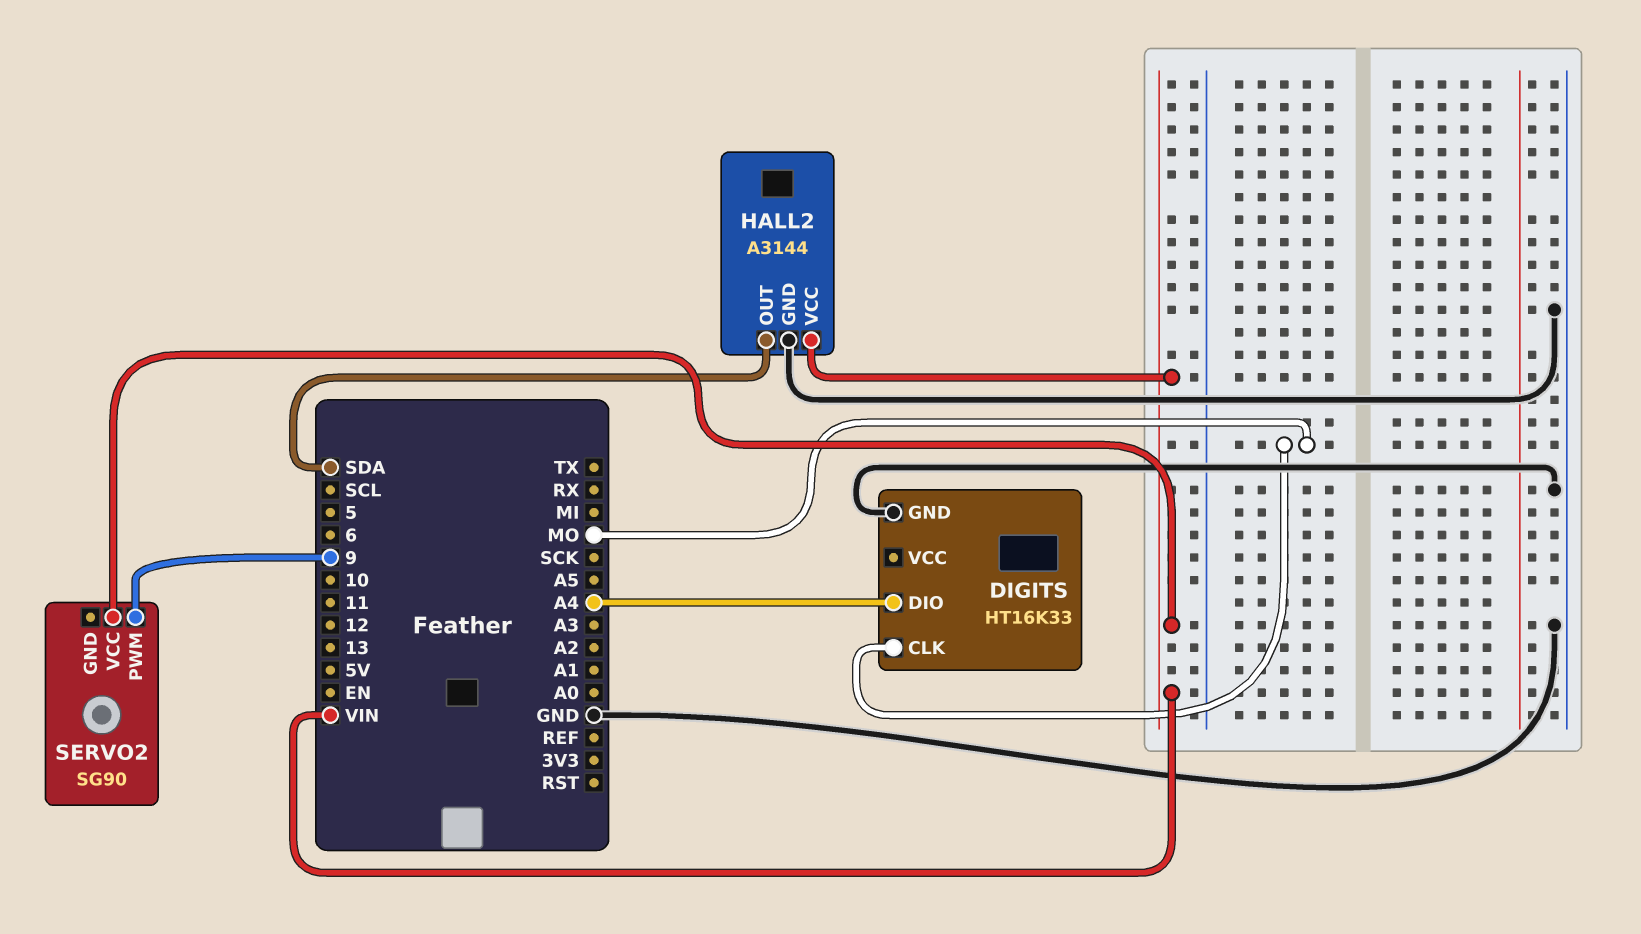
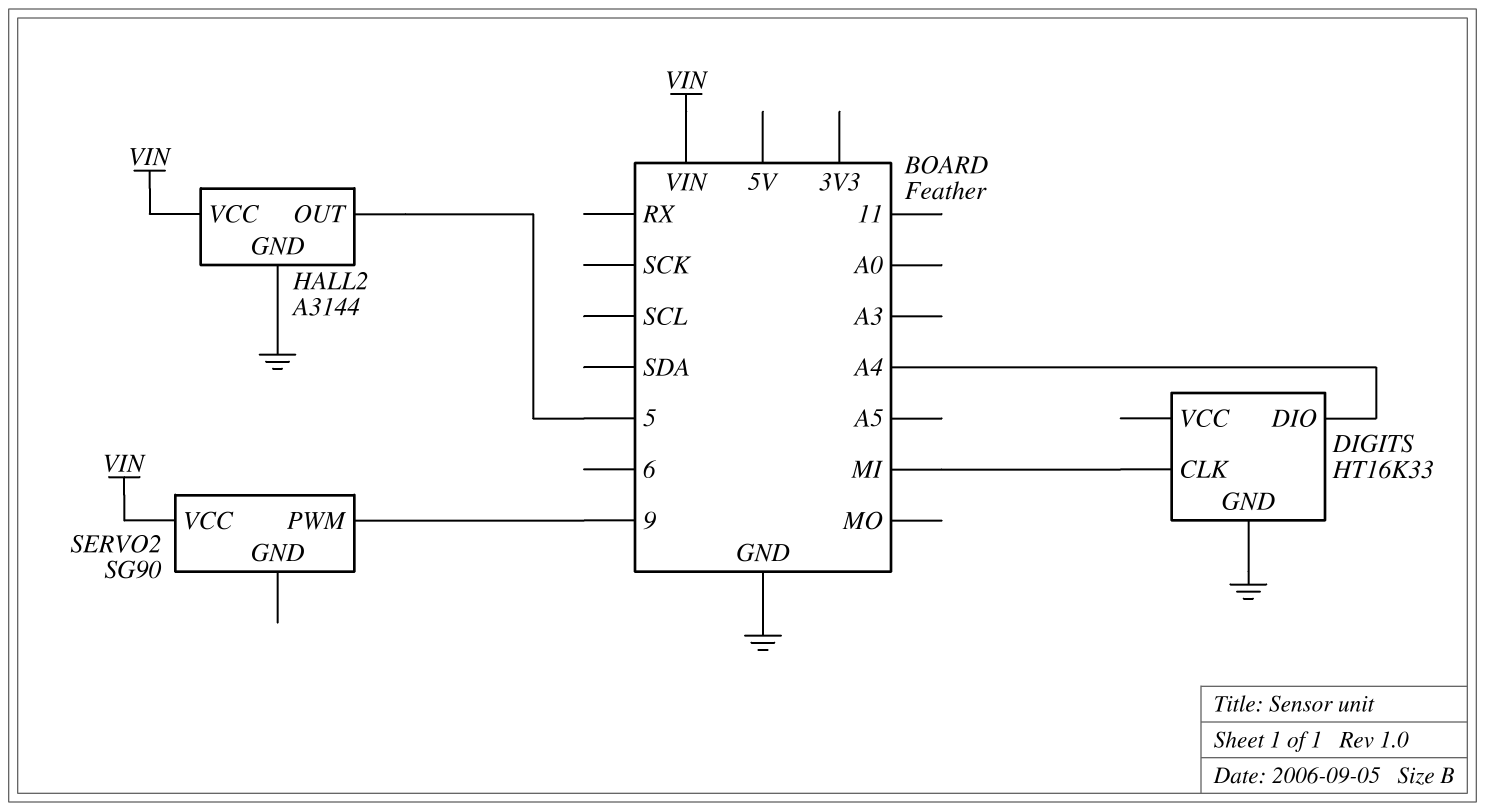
DIGITS pin CLK: MO -> MI
HALL2 pin OUT: SDA -> 5

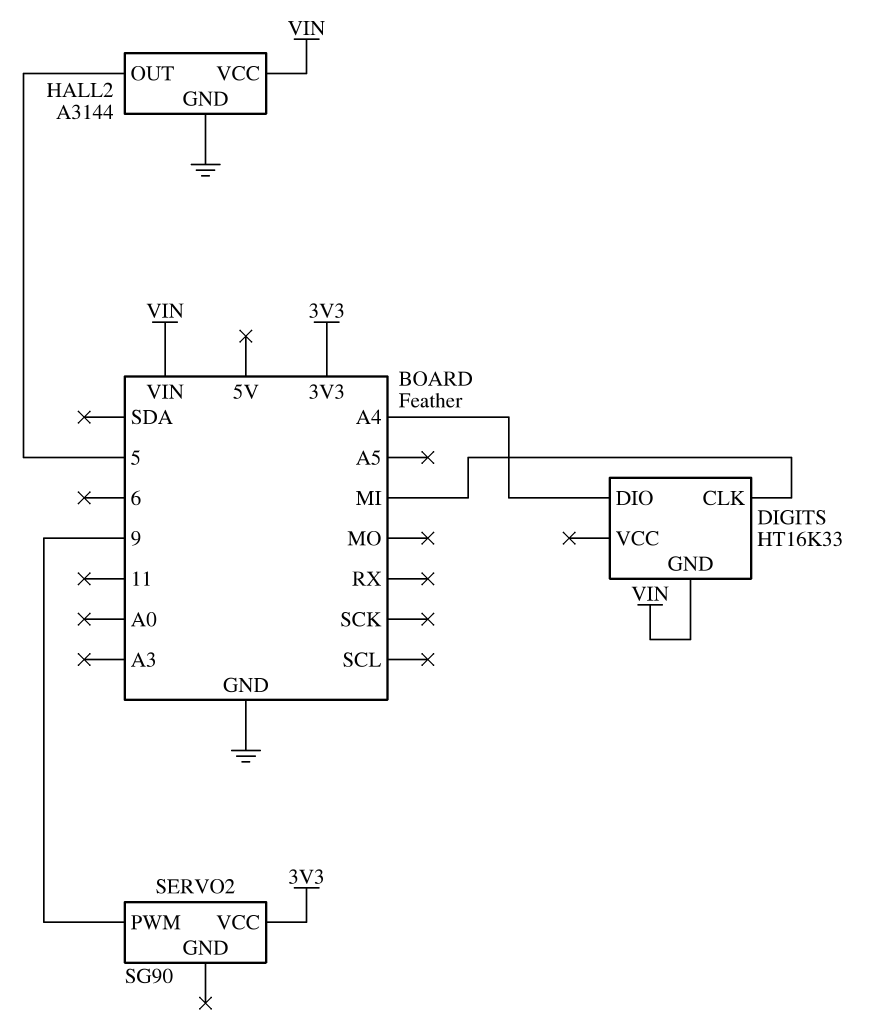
DIGITS pin GND: GND -> VIN
SERVO2 pin VCC: VIN -> 3V3

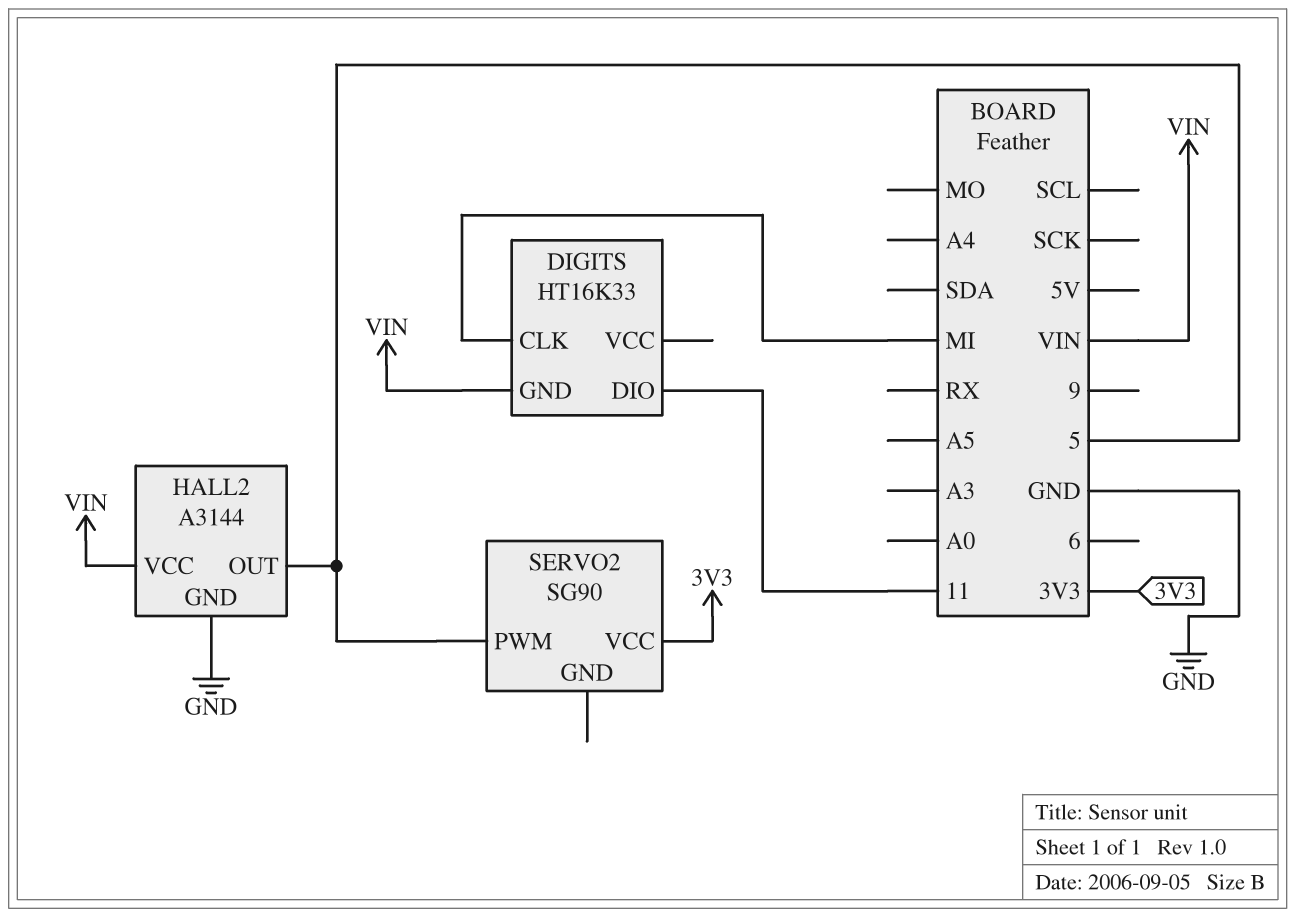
DIGITS pin DIO: A4 -> 11
SERVO2 pin PWM: 9 -> 5

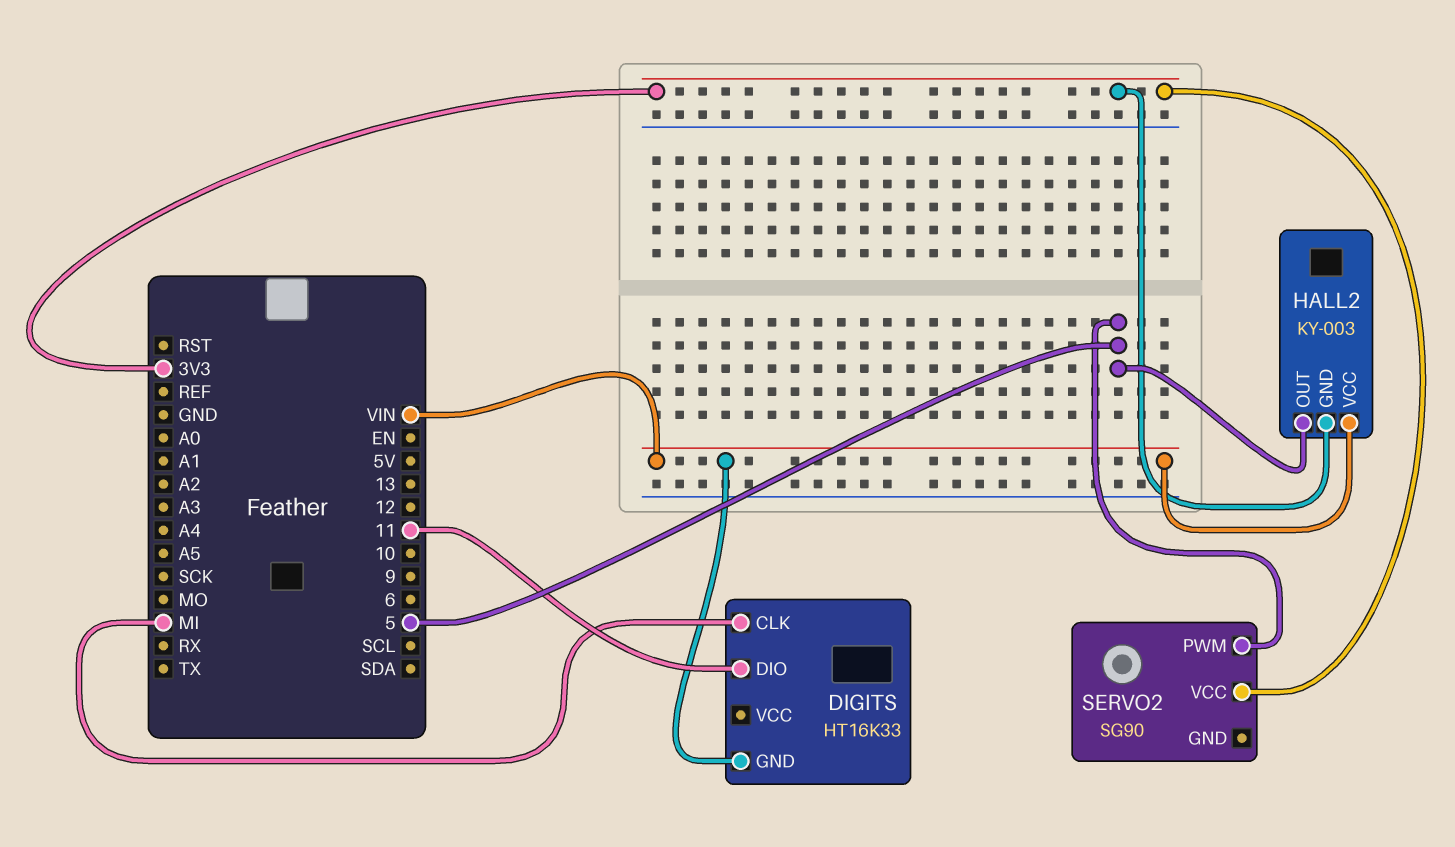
HALL2: A3144 -> KY-003
HALL2 pin GND: GND -> 3V3

